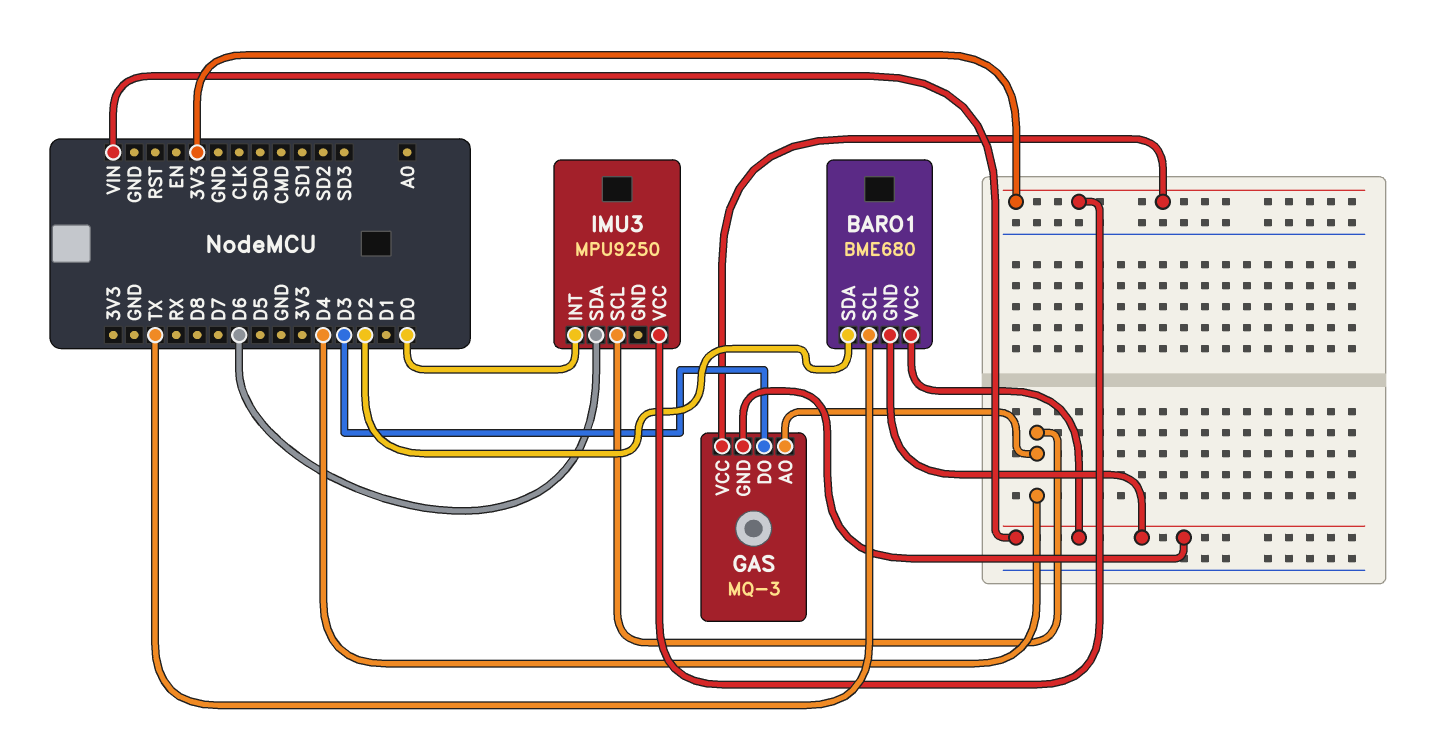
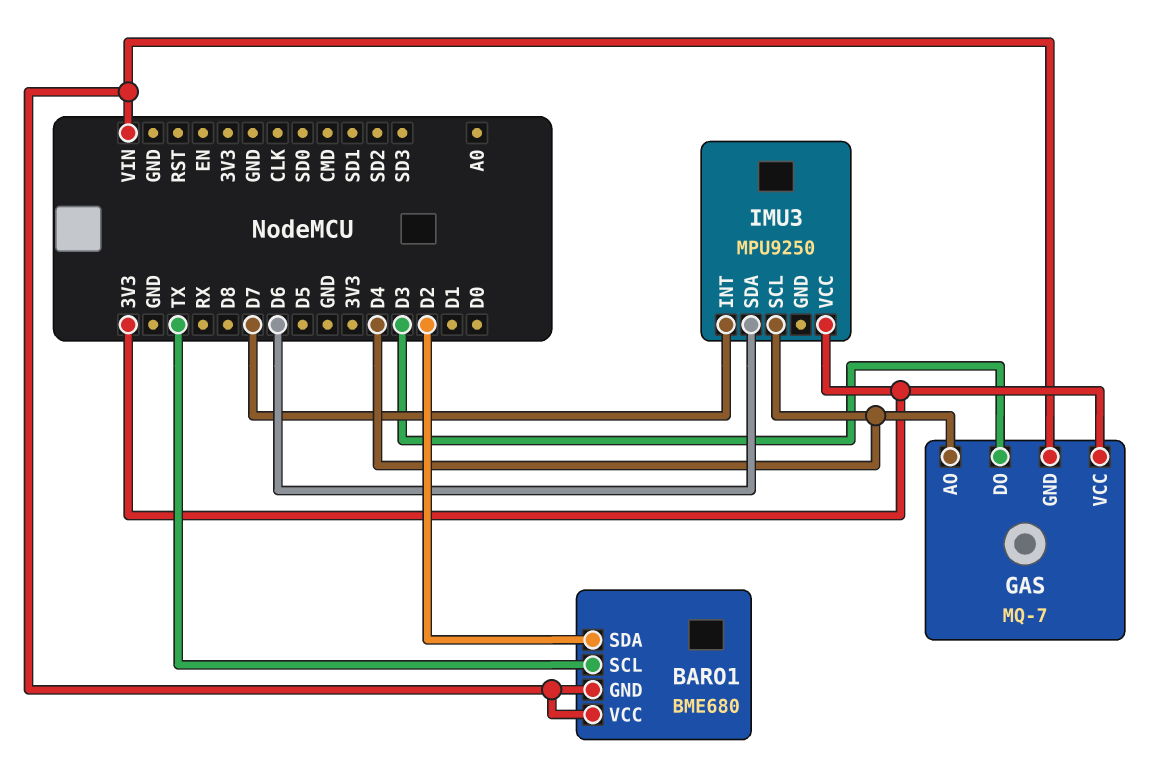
GAS: MQ-3 -> MQ-7
IMU3 pin INT: D0 -> D7

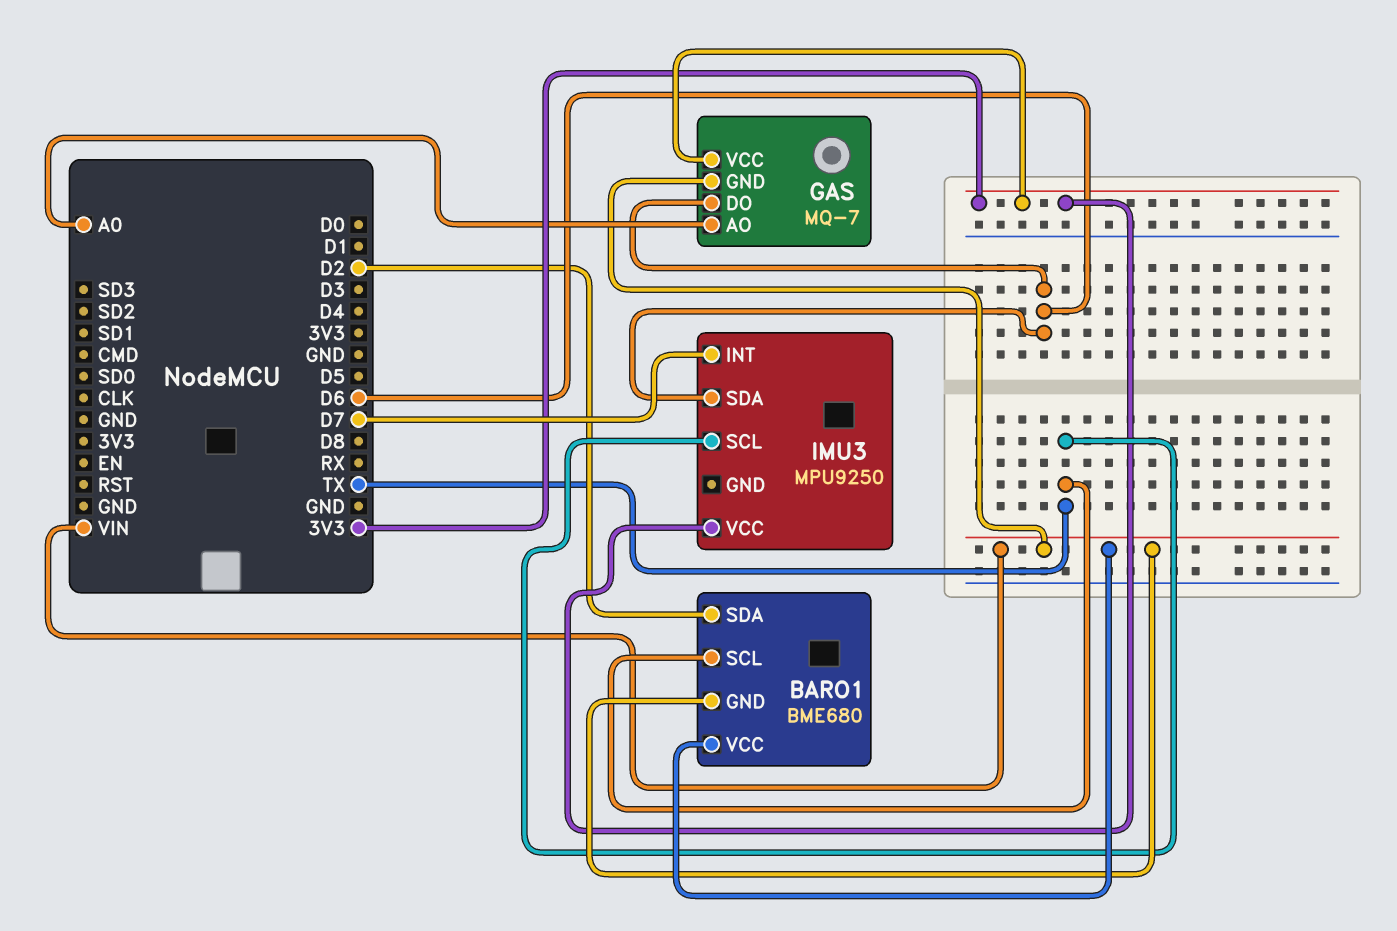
GAS pin AO: D4 -> A0
GAS pin DO: D3 -> D6
IMU3 pin SCL: D4 -> TX

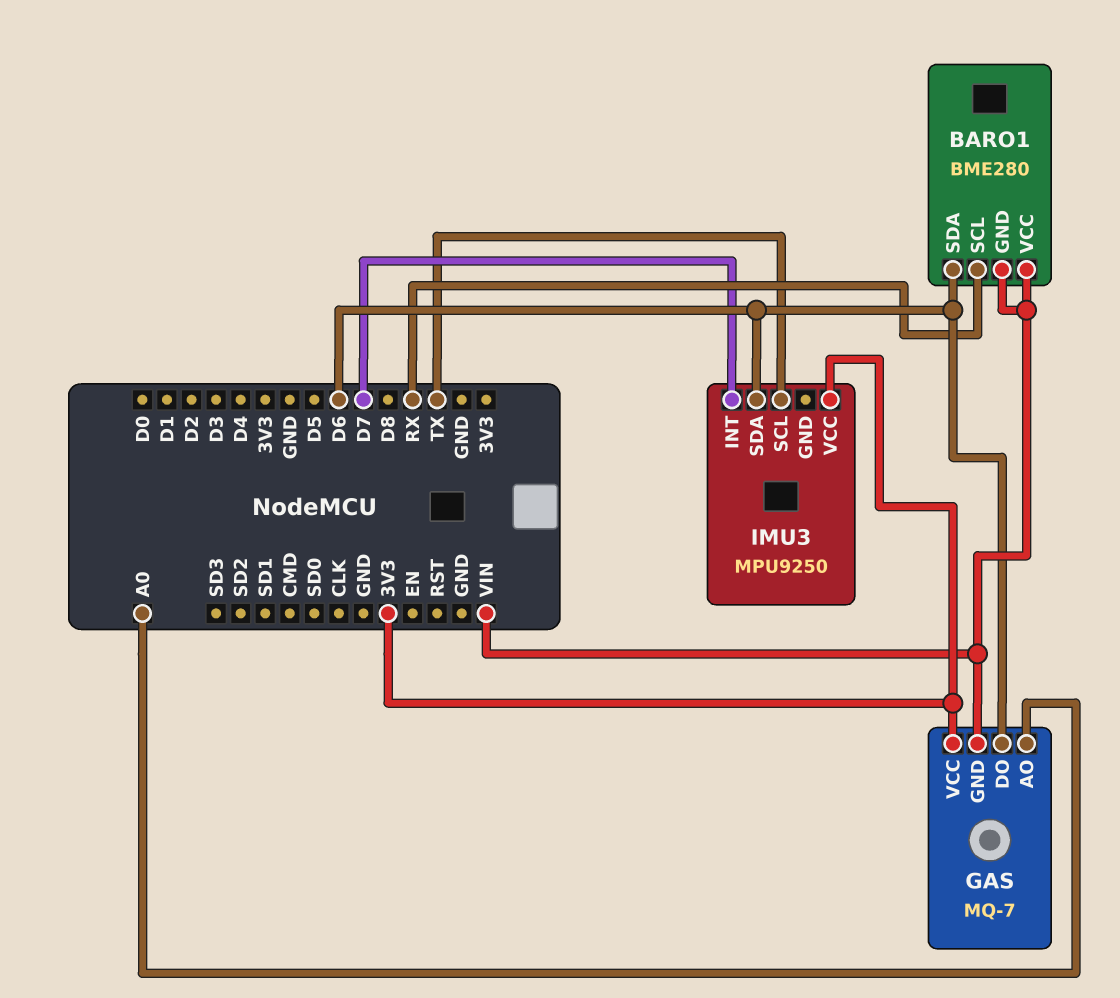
BARO1: BME680 -> BME280
BARO1 pin SCL: TX -> RX
BARO1 pin SDA: D2 -> D6

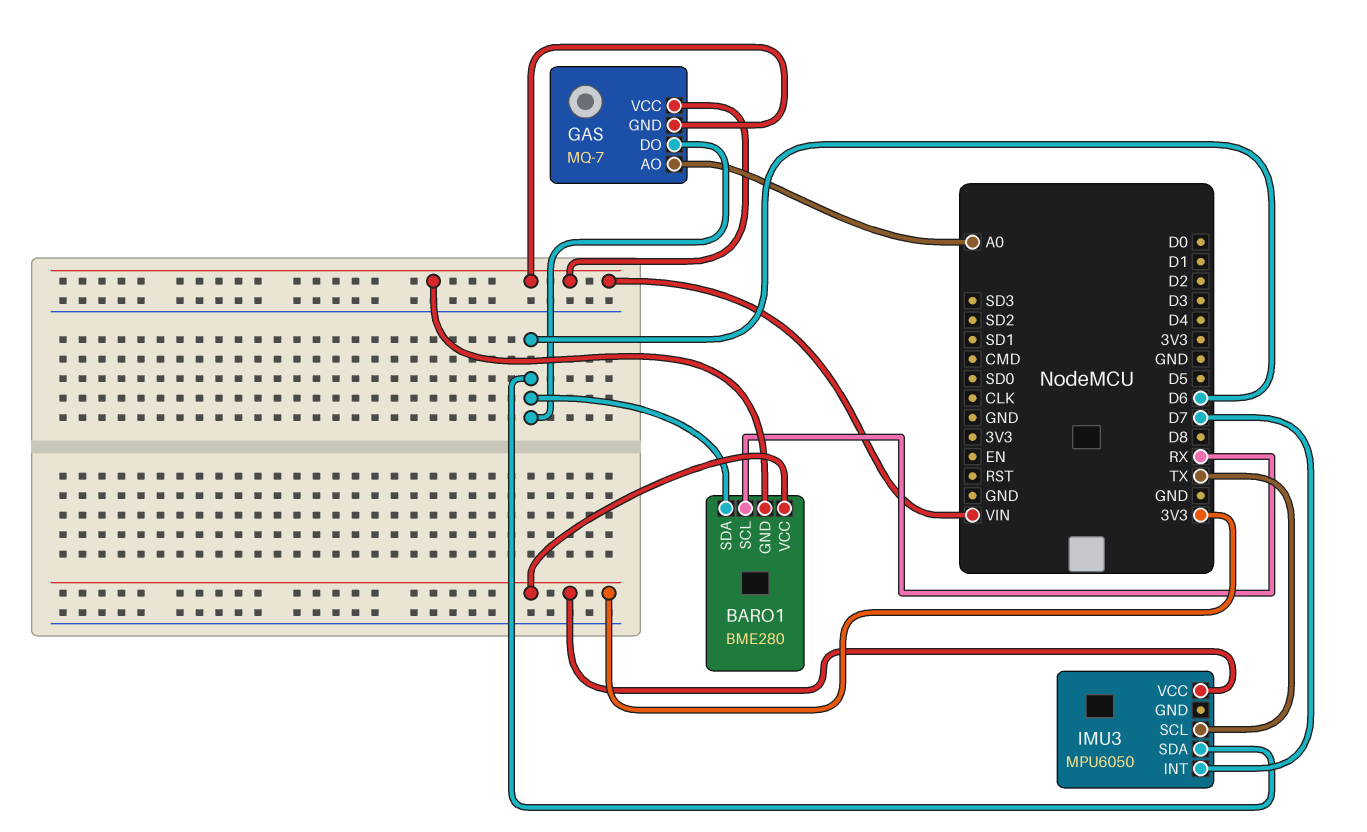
BARO1 pin VCC: VIN -> 3V3
GAS pin VCC: 3V3 -> VIN
IMU3: MPU9250 -> MPU6050

